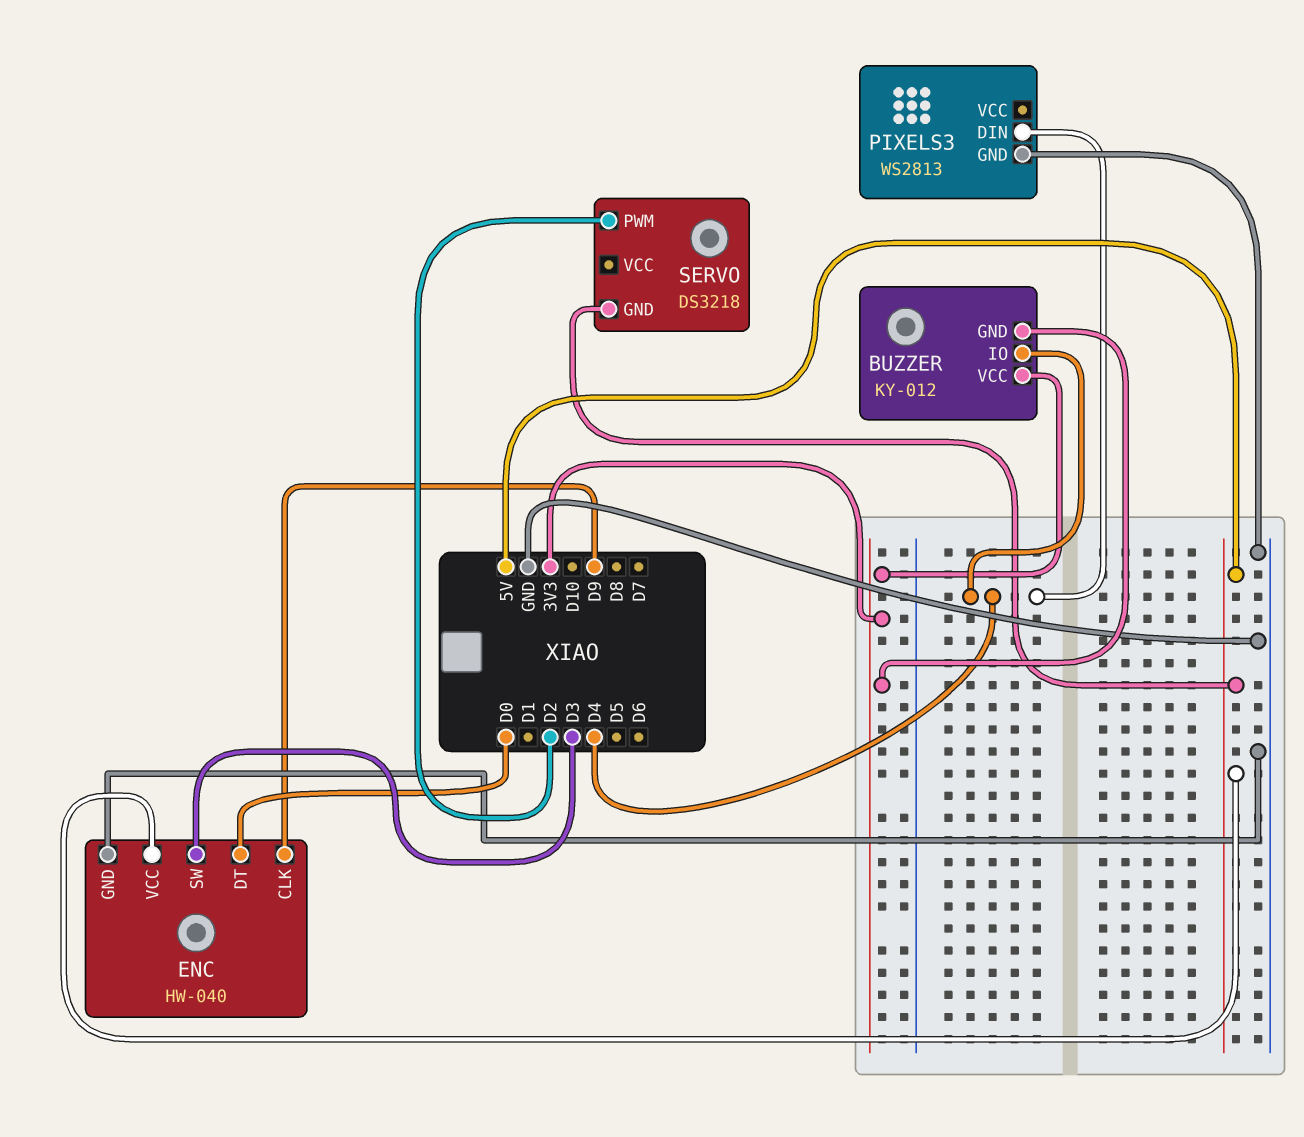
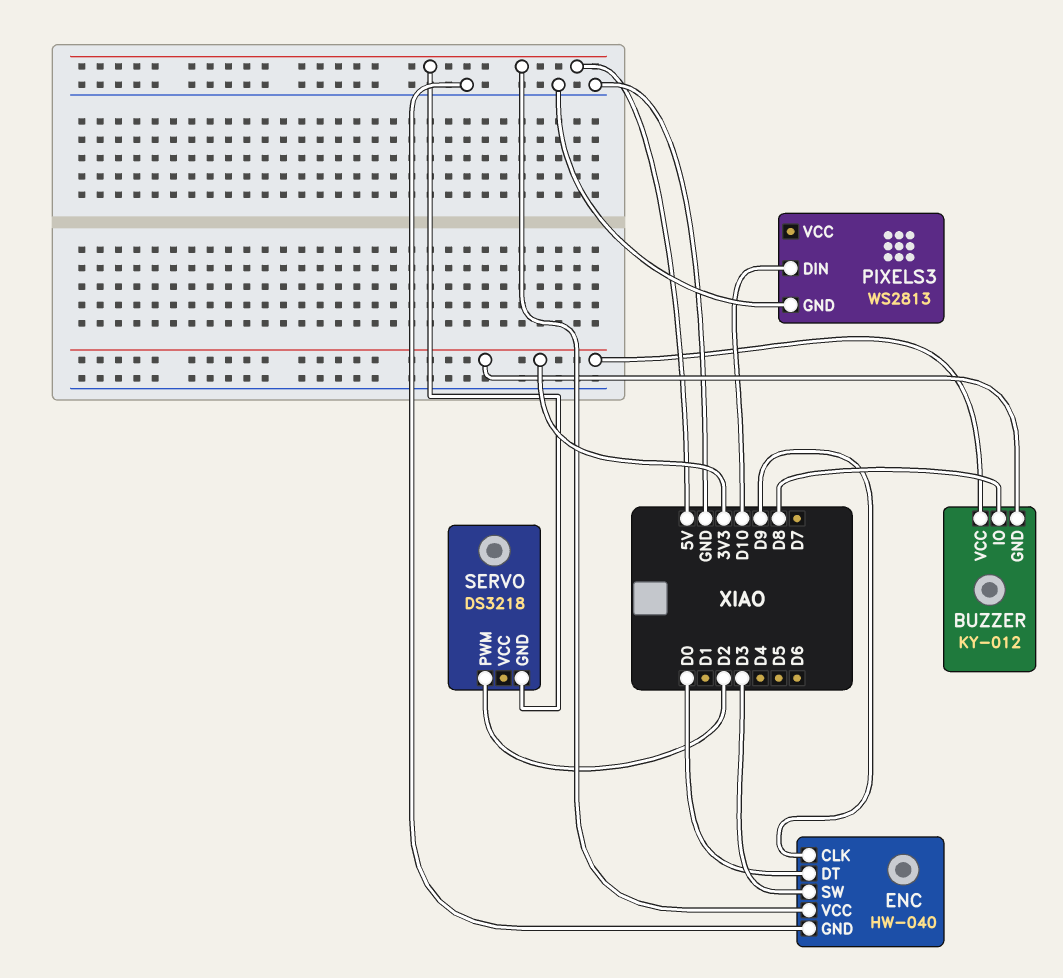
BUZZER pin IO: D4 -> D8
PIXELS3 pin DIN: D4 -> D10

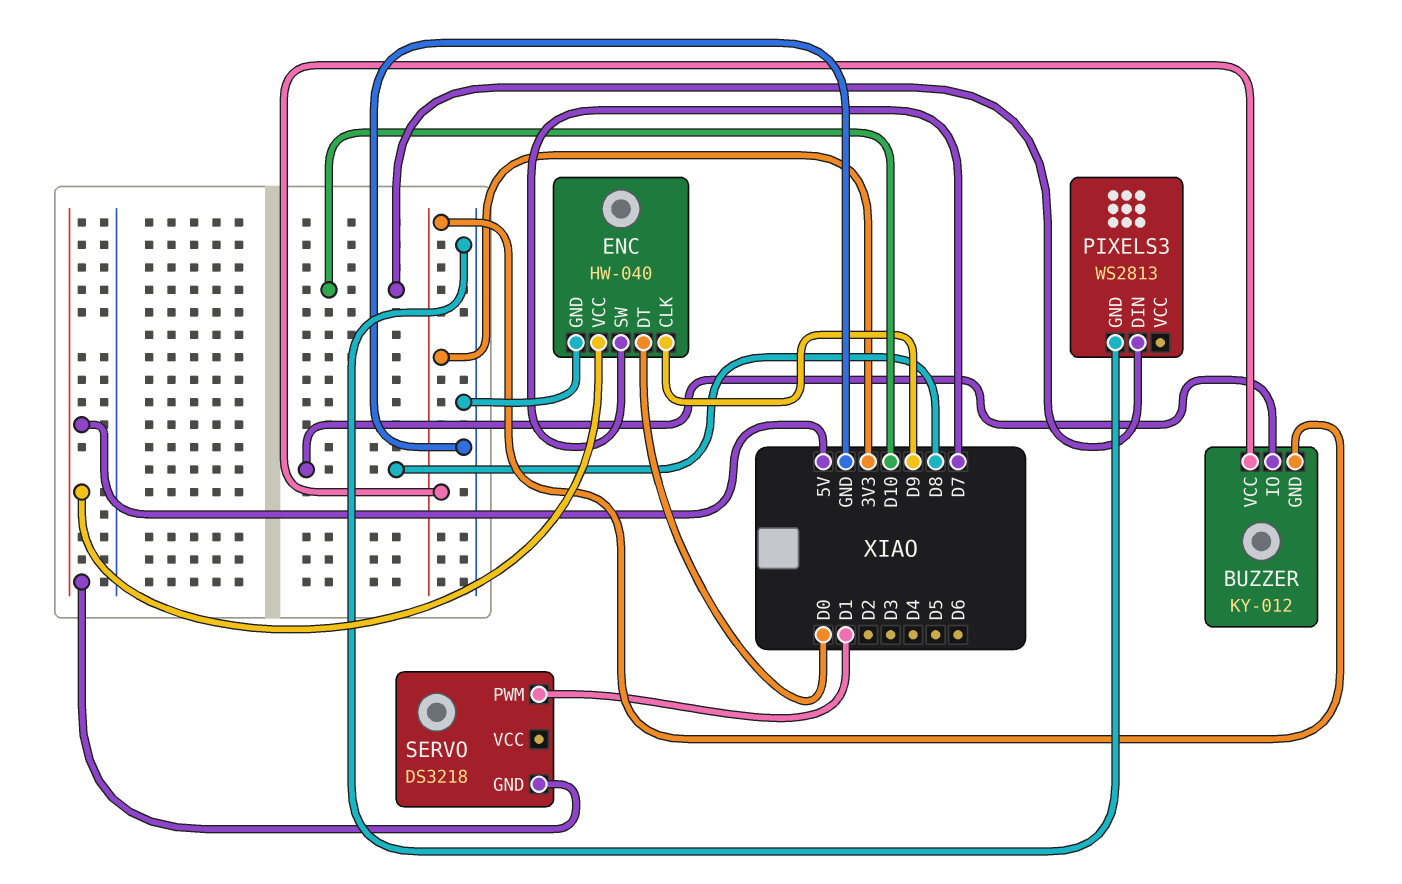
ENC pin SW: D3 -> D7
SERVO pin PWM: D2 -> D1

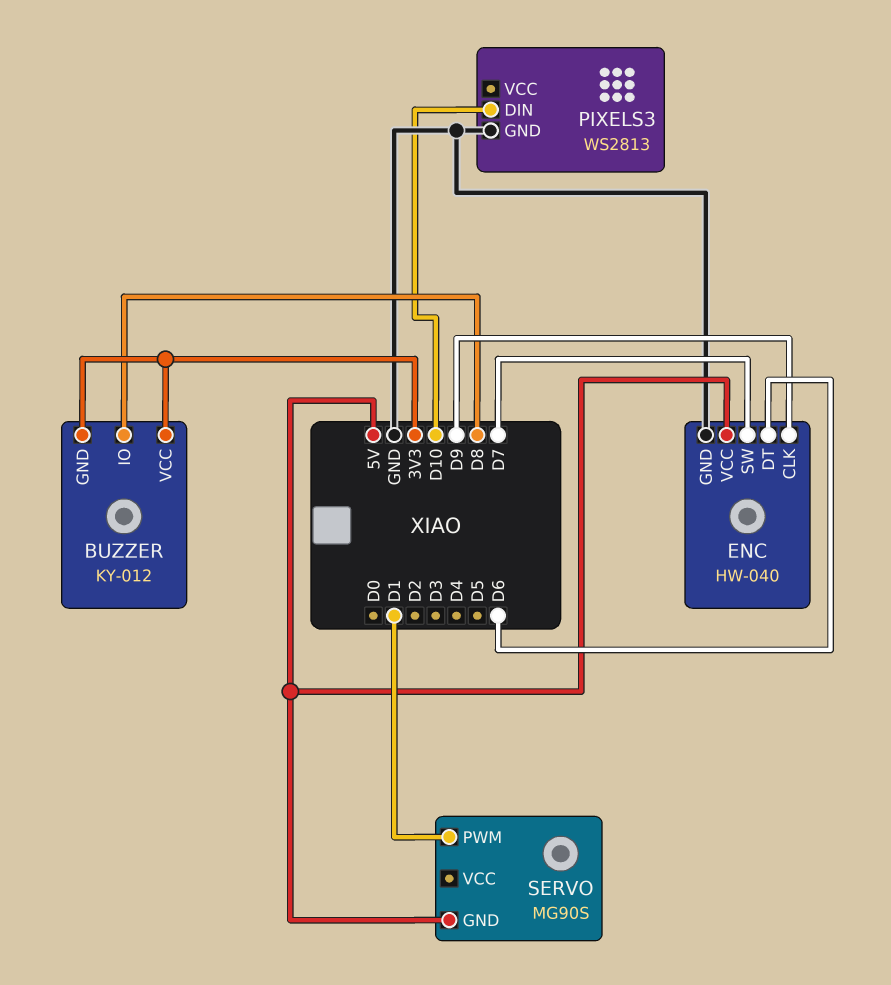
ENC pin DT: D0 -> D6
SERVO: DS3218 -> MG90S

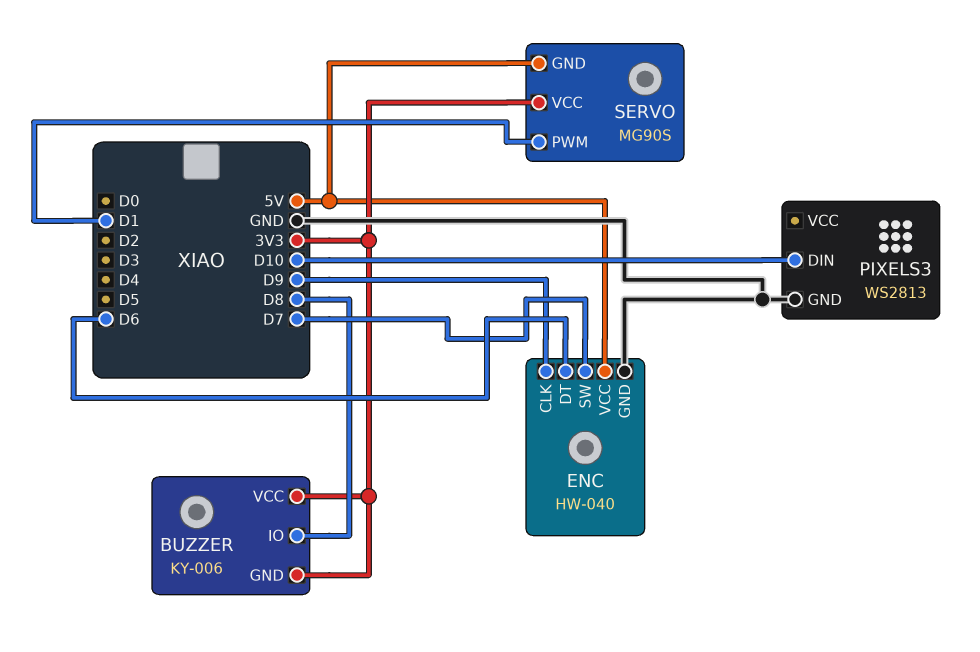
BUZZER: KY-012 -> KY-006
SERVO pin VCC: none -> 3V3

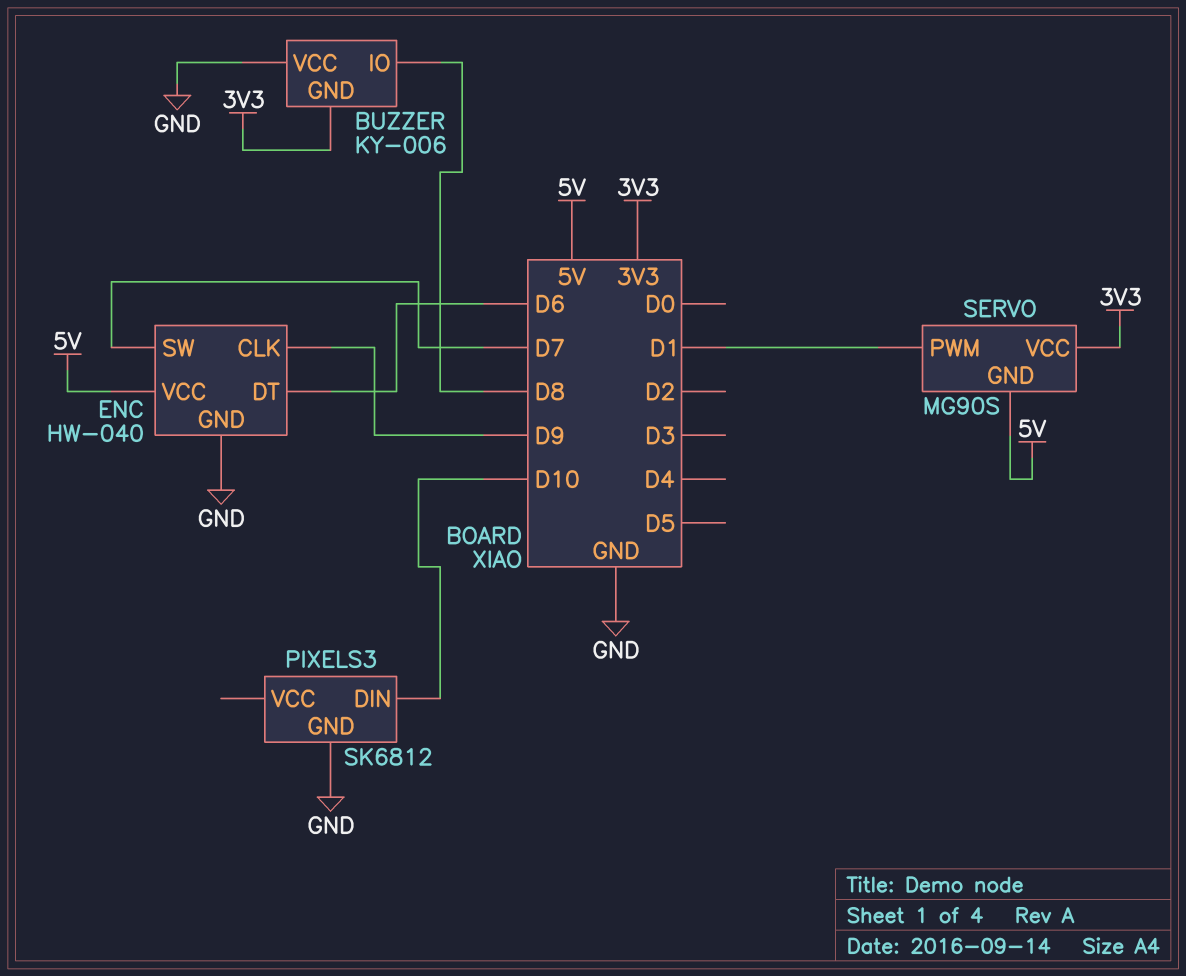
BUZZER pin VCC: 3V3 -> GND
PIXELS3: WS2813 -> SK6812

